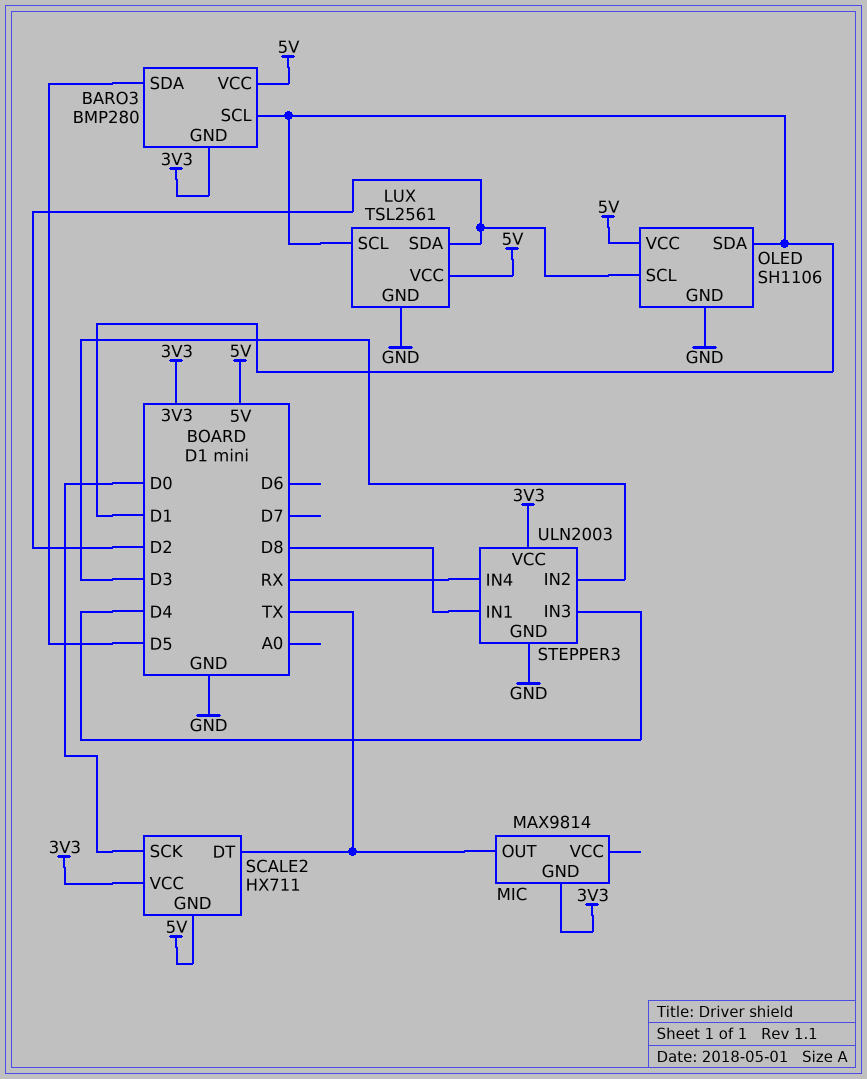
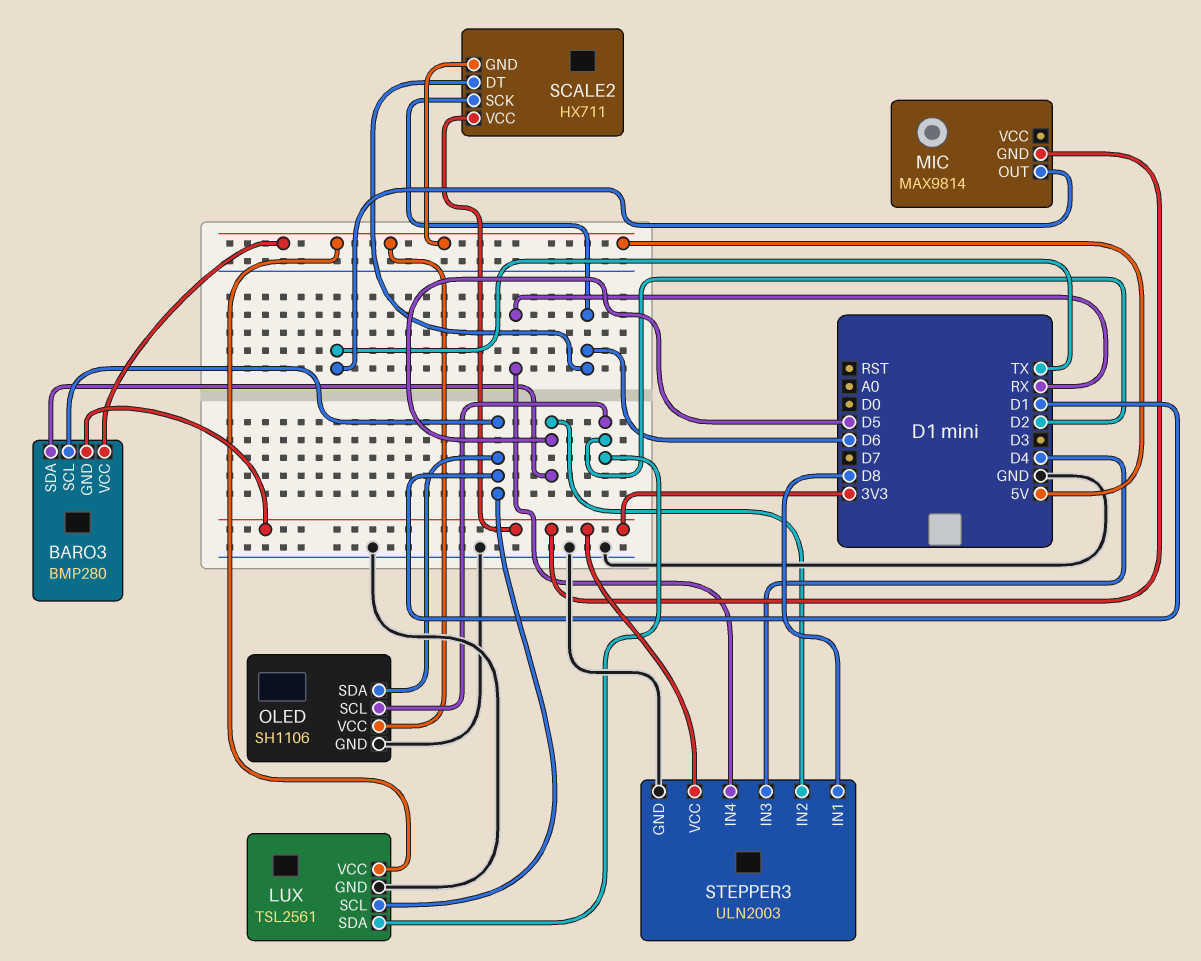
SCALE2 pin DT: TX -> D6
SCALE2 pin SCK: D0 -> D6
STEPPER3 pin IN2: D3 -> D5

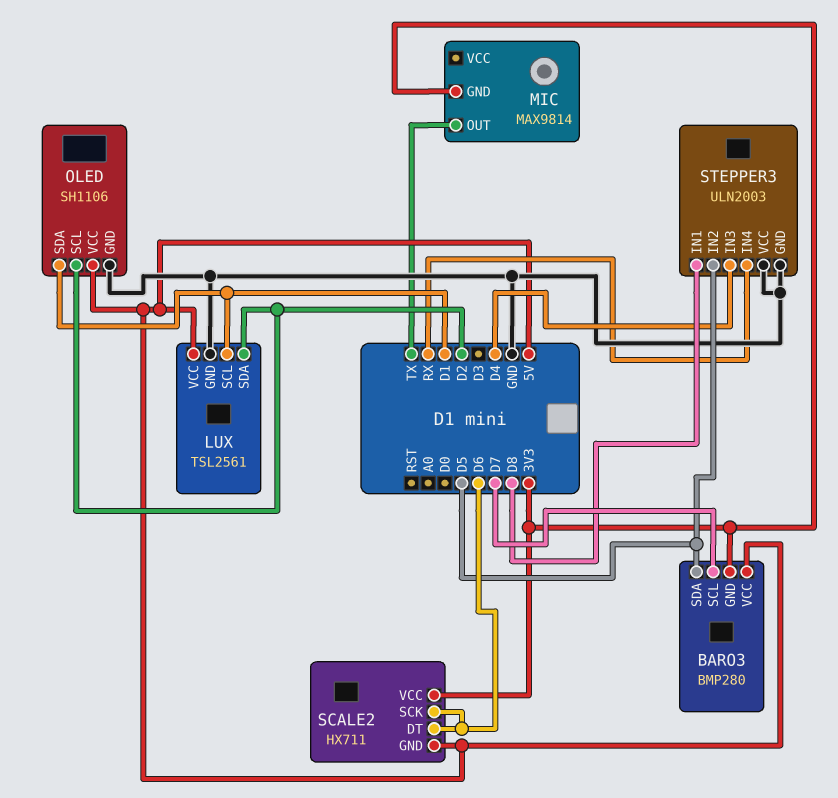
BARO3 pin SCL: D1 -> D7
STEPPER3 pin VCC: 3V3 -> GND

